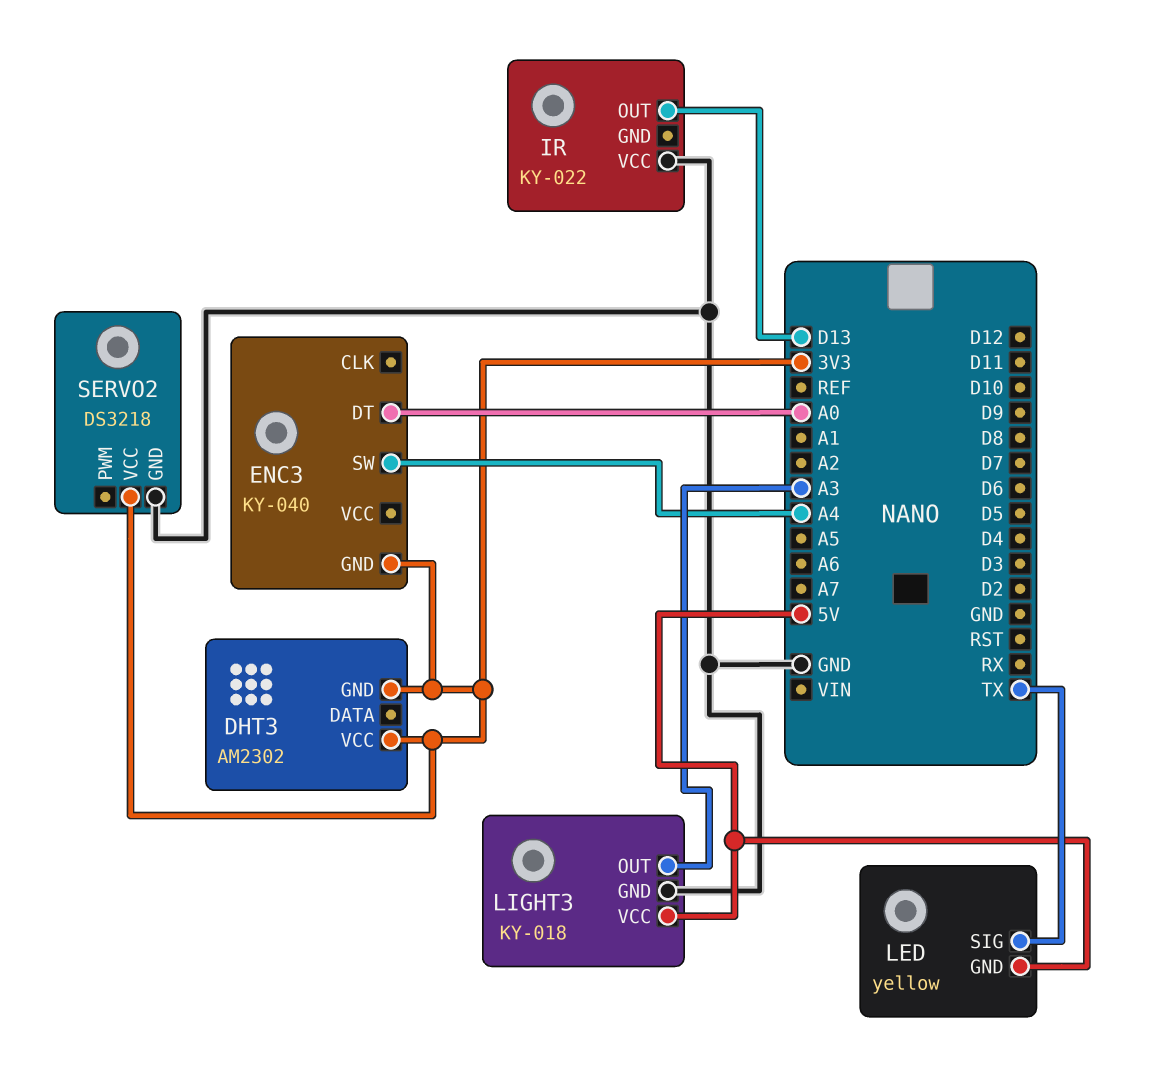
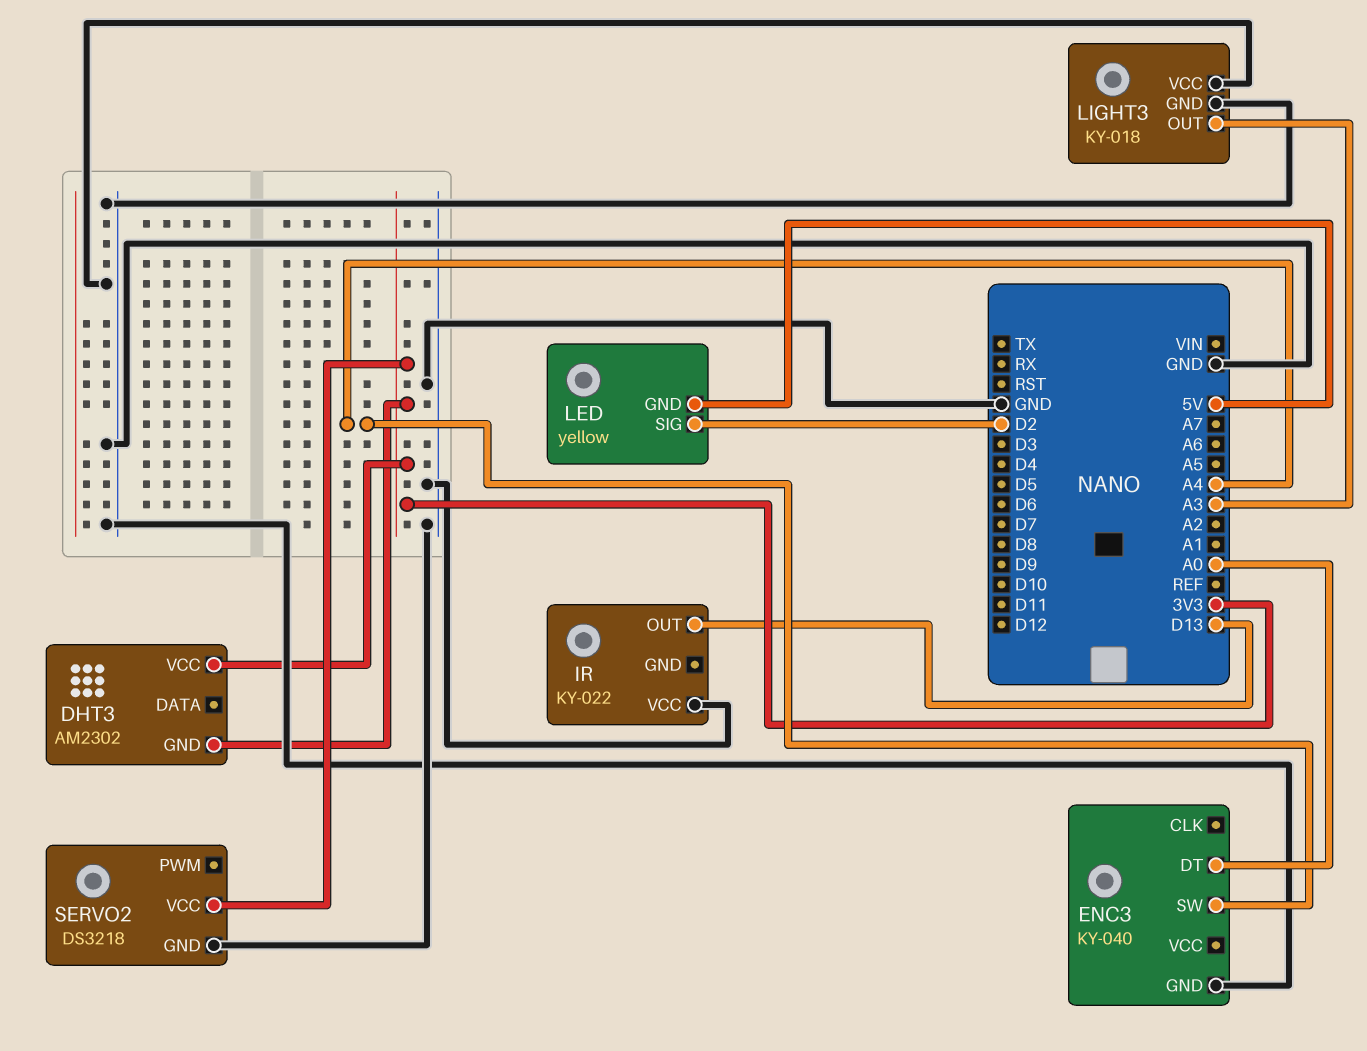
ENC3 pin GND: 3V3 -> GND
LED pin SIG: TX -> D2
LIGHT3 pin VCC: 5V -> GND

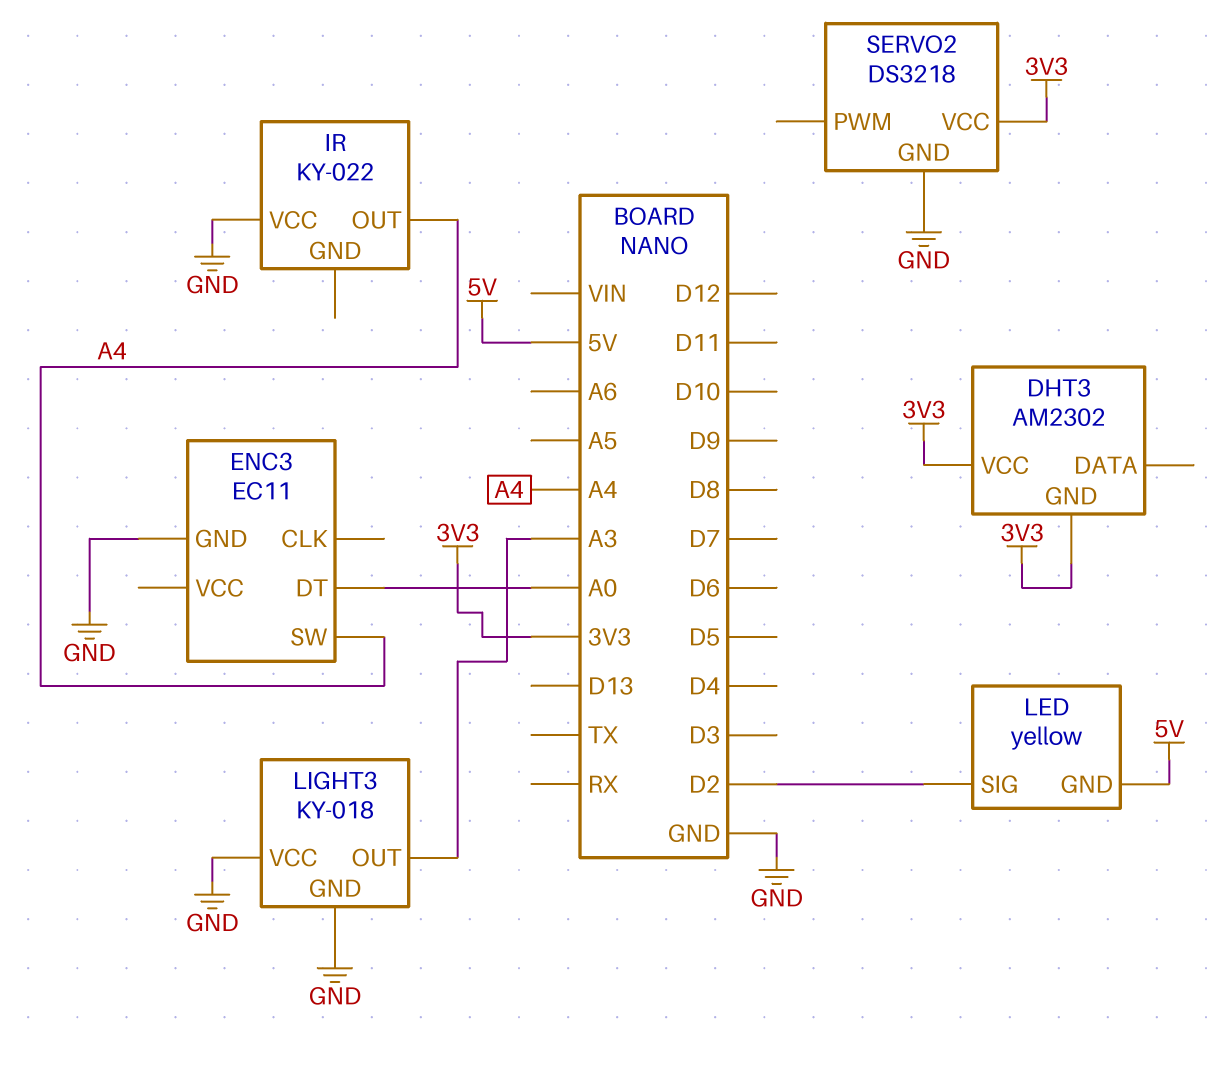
ENC3: KY-040 -> EC11
IR pin OUT: D13 -> A4

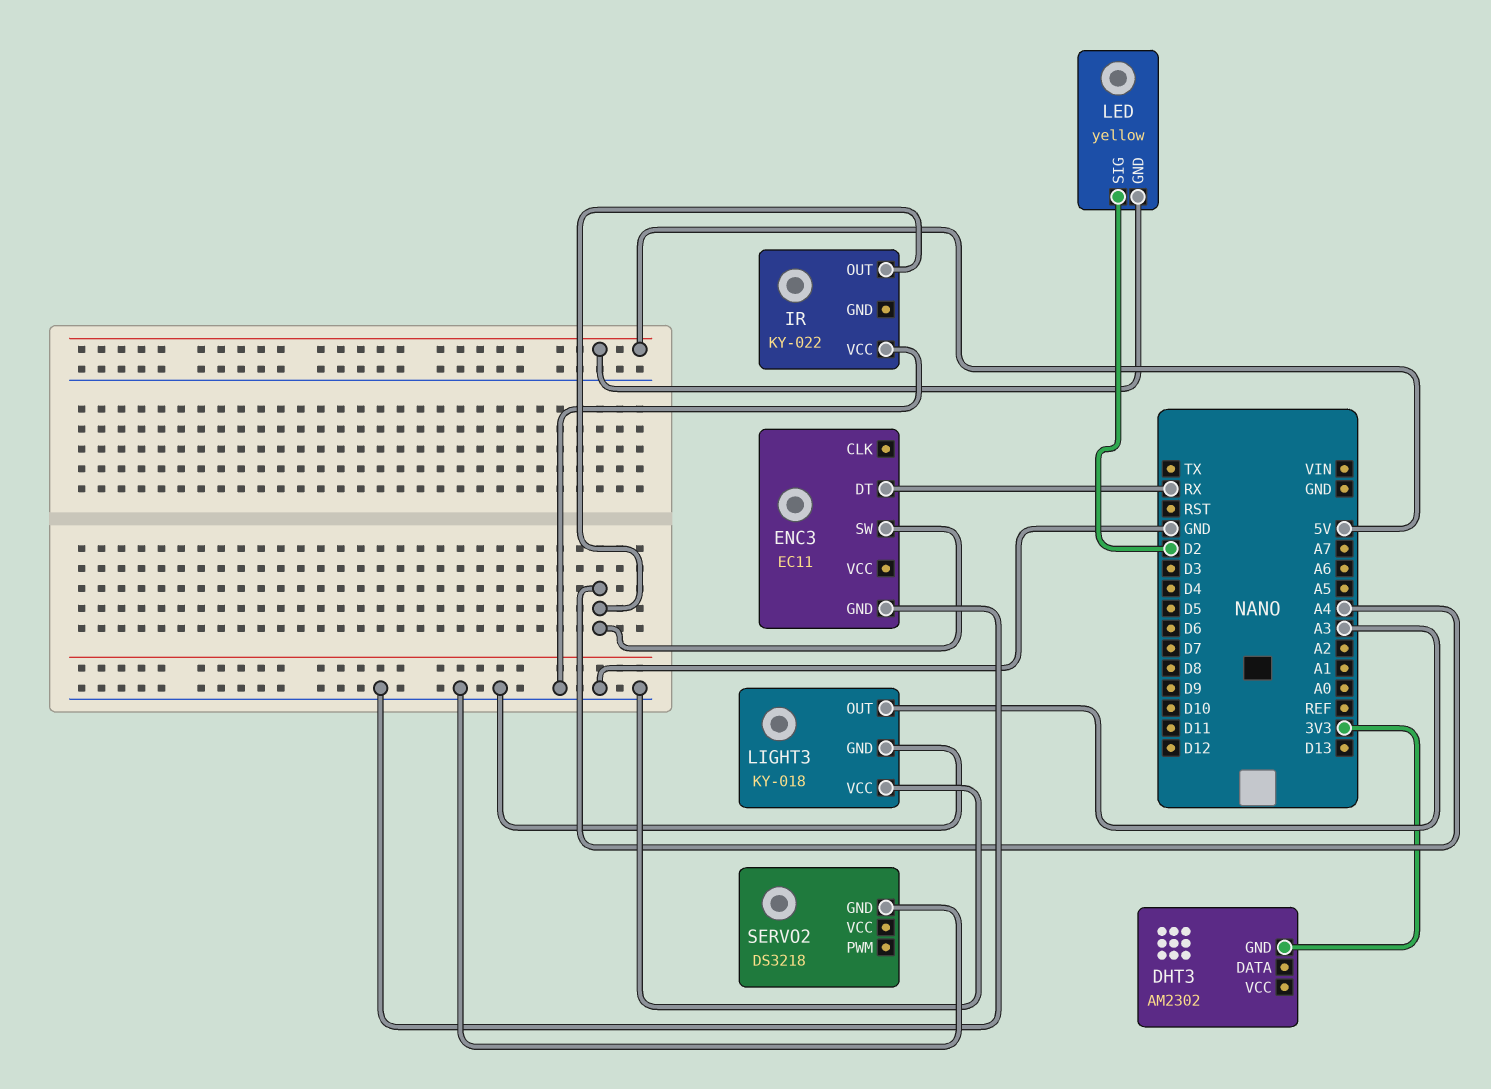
DHT3 pin VCC: 3V3 -> none
ENC3 pin DT: A0 -> RX
SERVO2 pin VCC: 3V3 -> none

